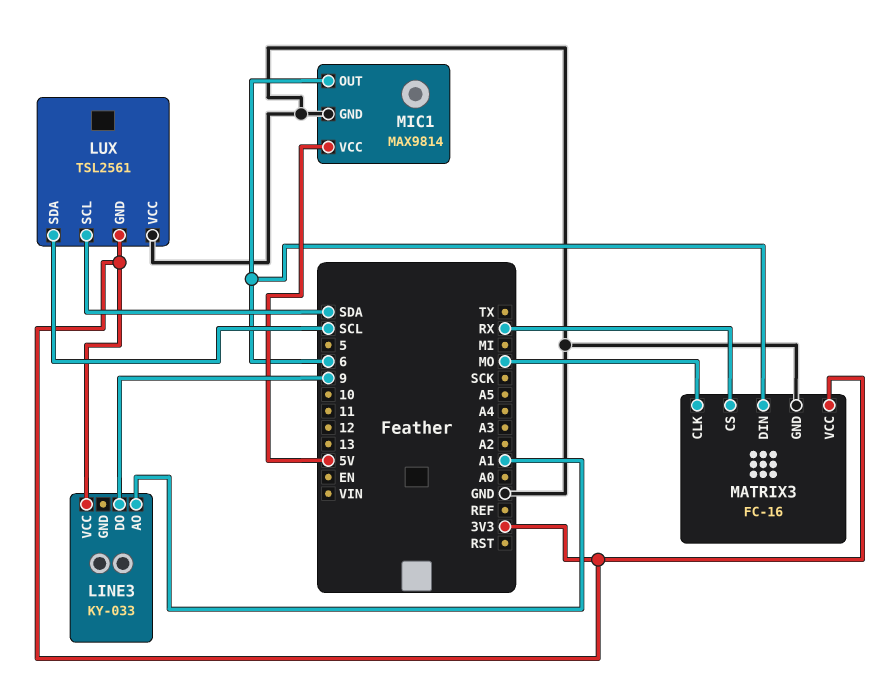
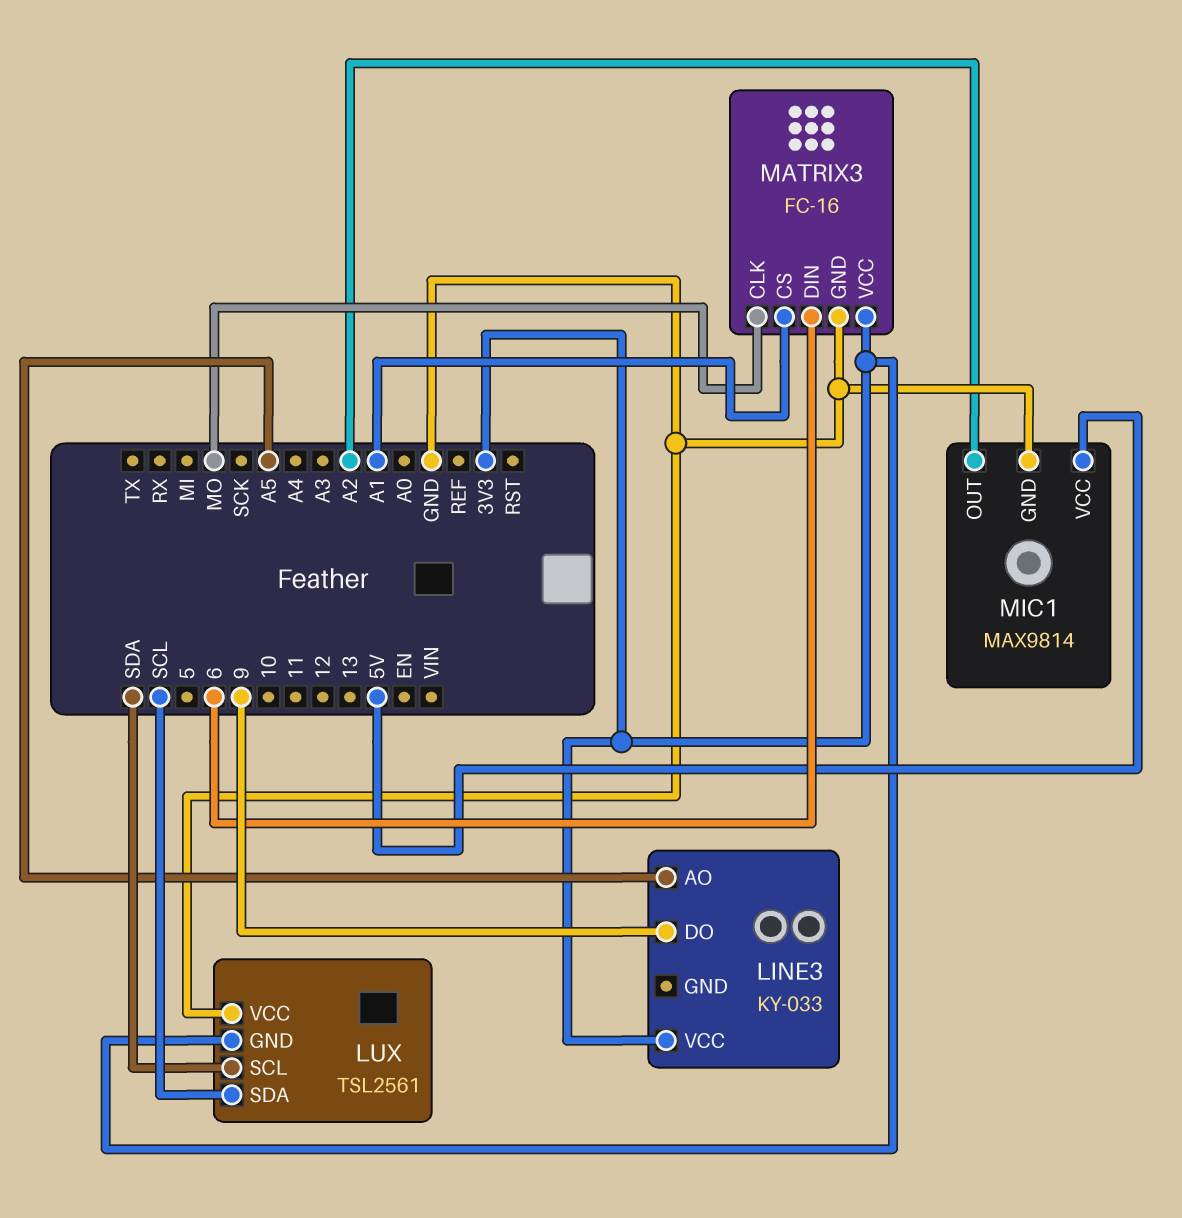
LINE3 pin AO: A1 -> A5
MATRIX3 pin CS: RX -> A1
MIC1 pin OUT: 6 -> A2

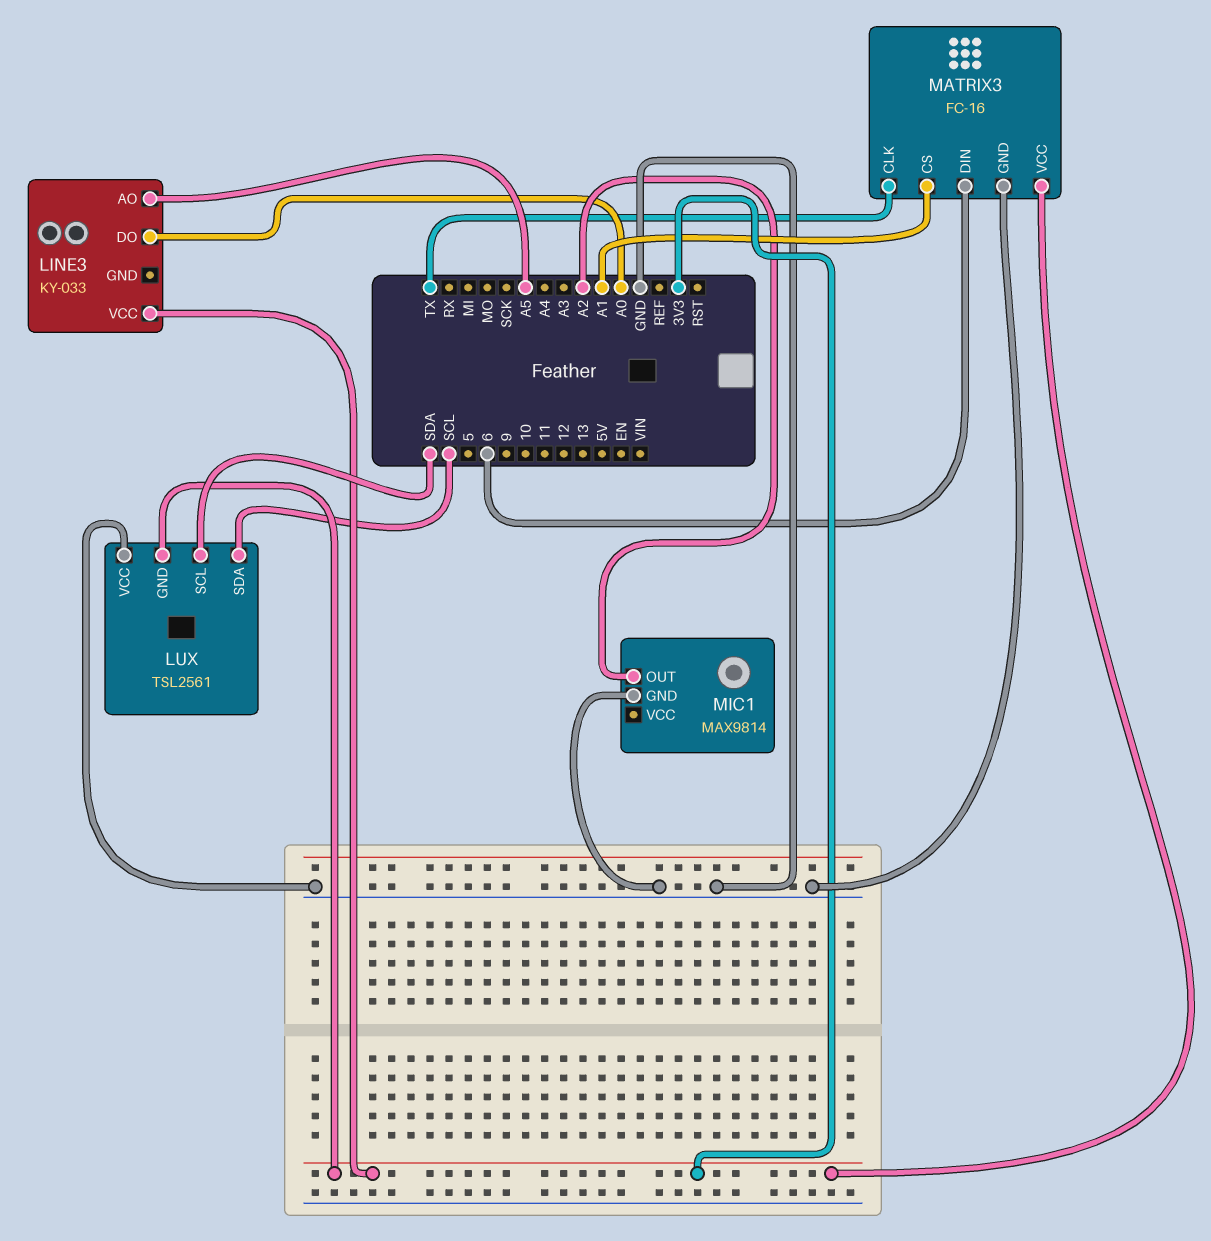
LINE3 pin DO: 9 -> A0
MATRIX3 pin CLK: MO -> TX
MIC1 pin VCC: 5V -> none

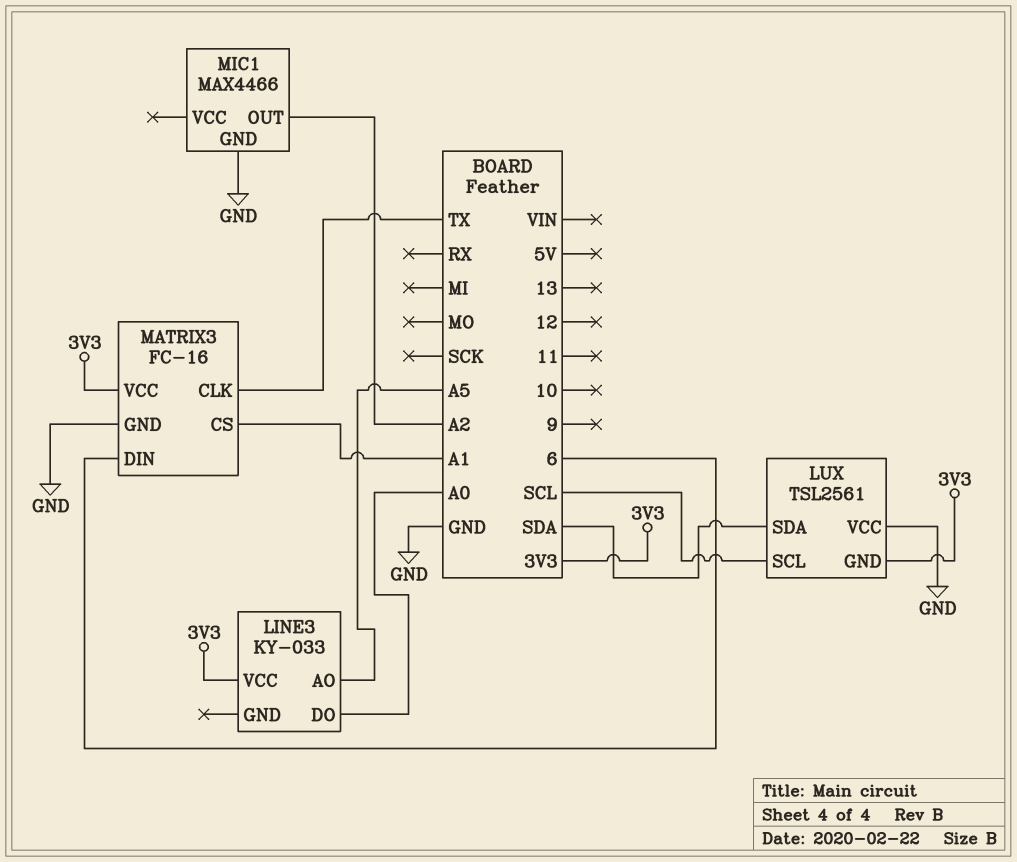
LUX pin SCL: SDA -> SCL
LUX pin SDA: SCL -> SDA
MIC1: MAX9814 -> MAX4466

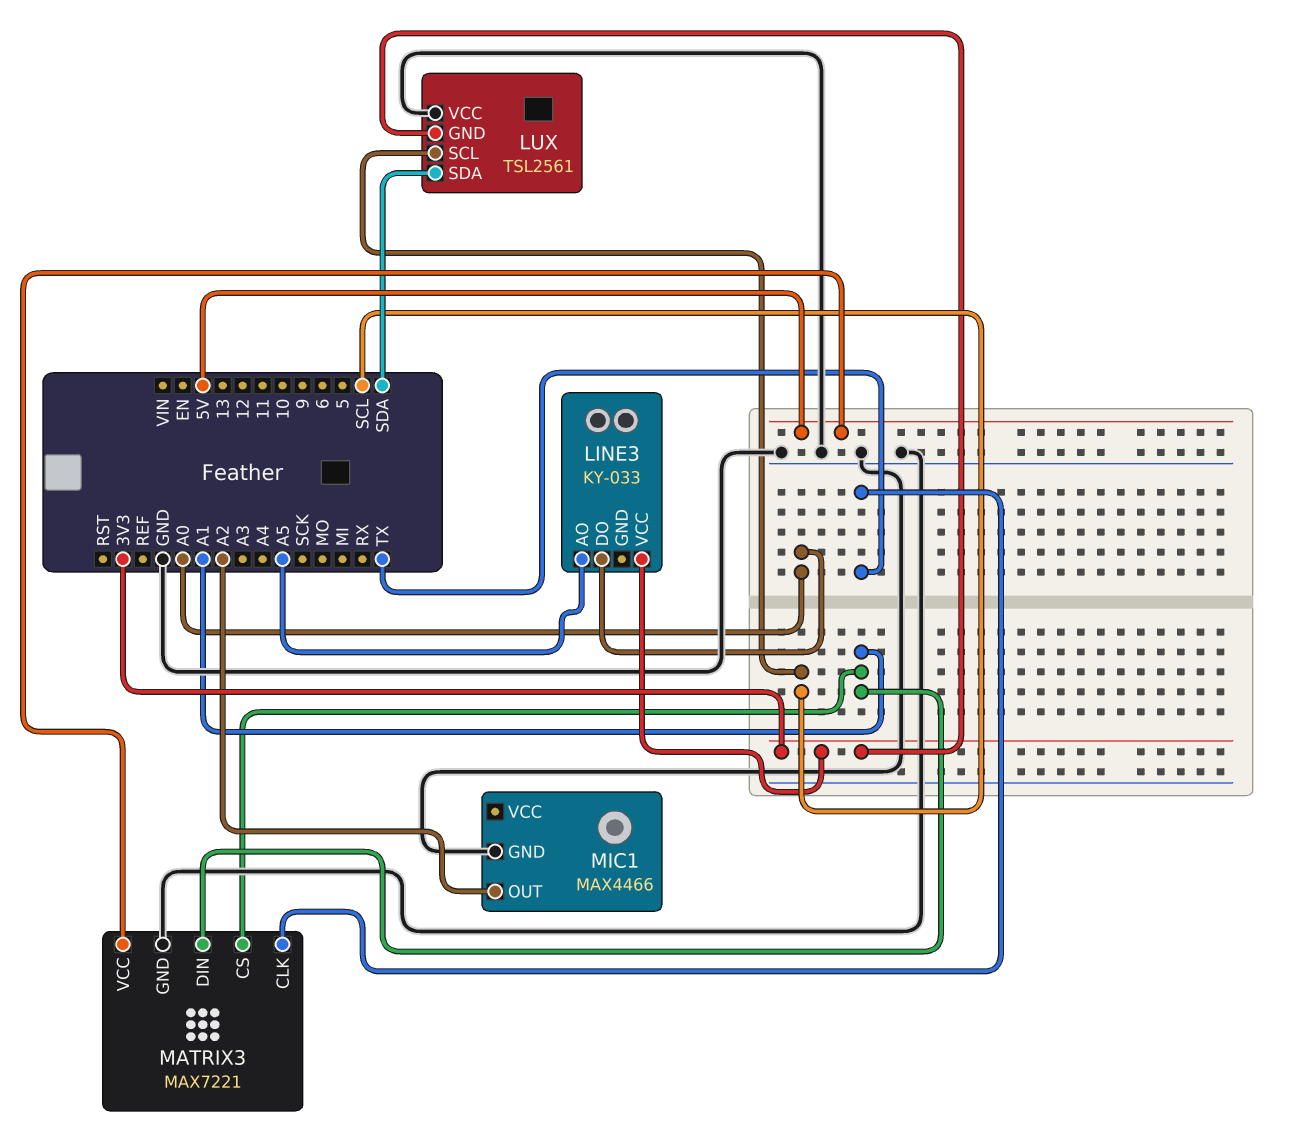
MATRIX3: FC-16 -> MAX7221
MATRIX3 pin DIN: 6 -> A1
MATRIX3 pin VCC: 3V3 -> 5V

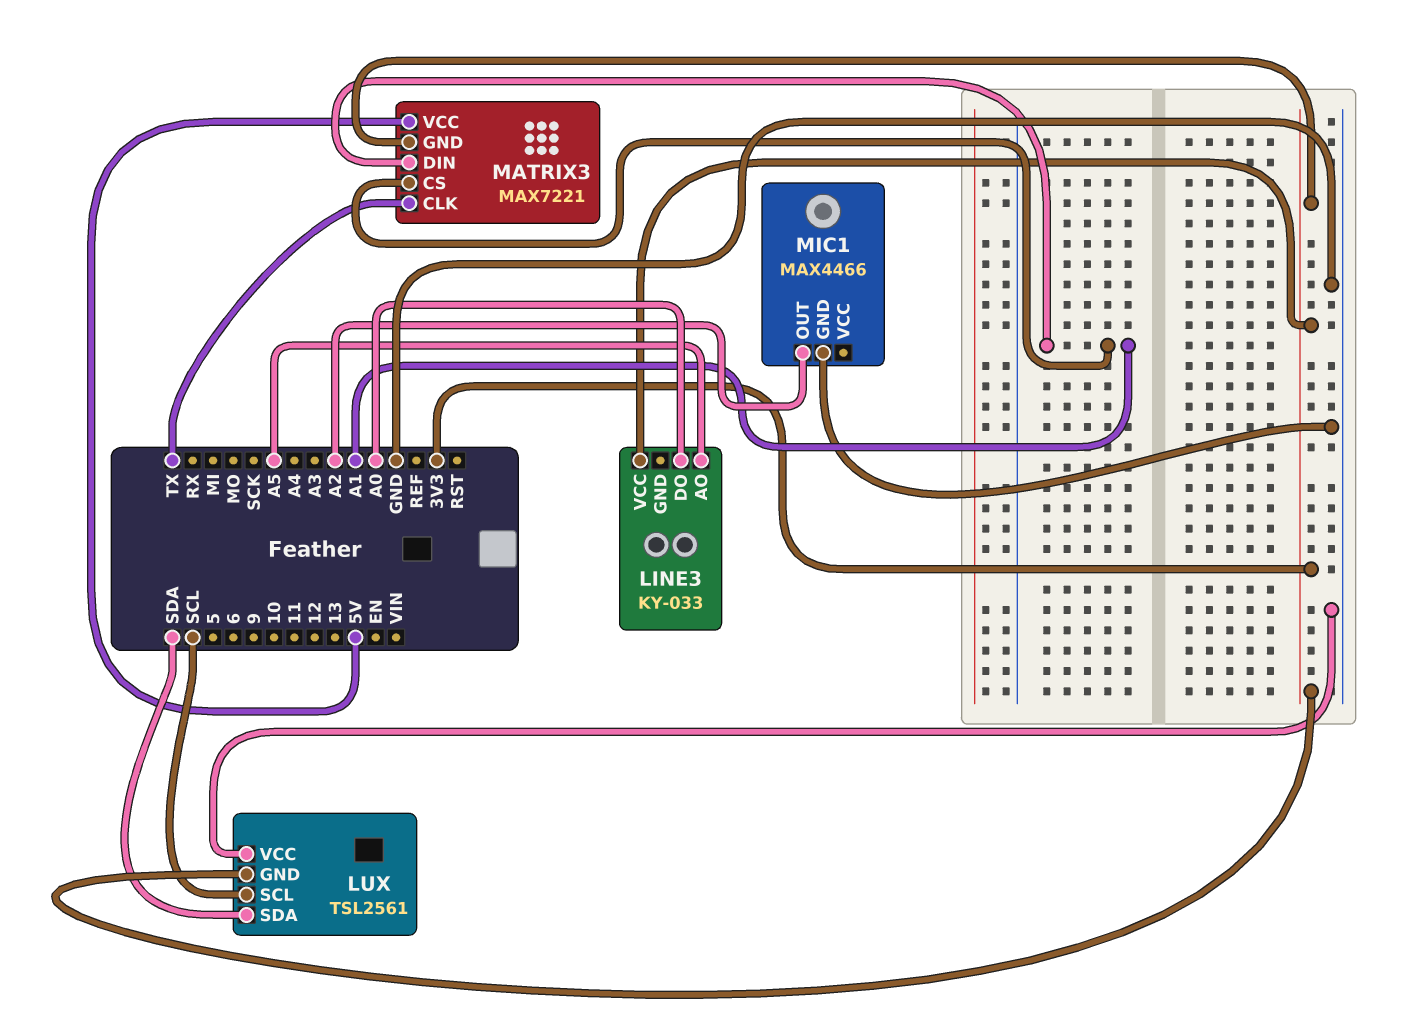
MATRIX3 pin GND: GND -> 3V3

